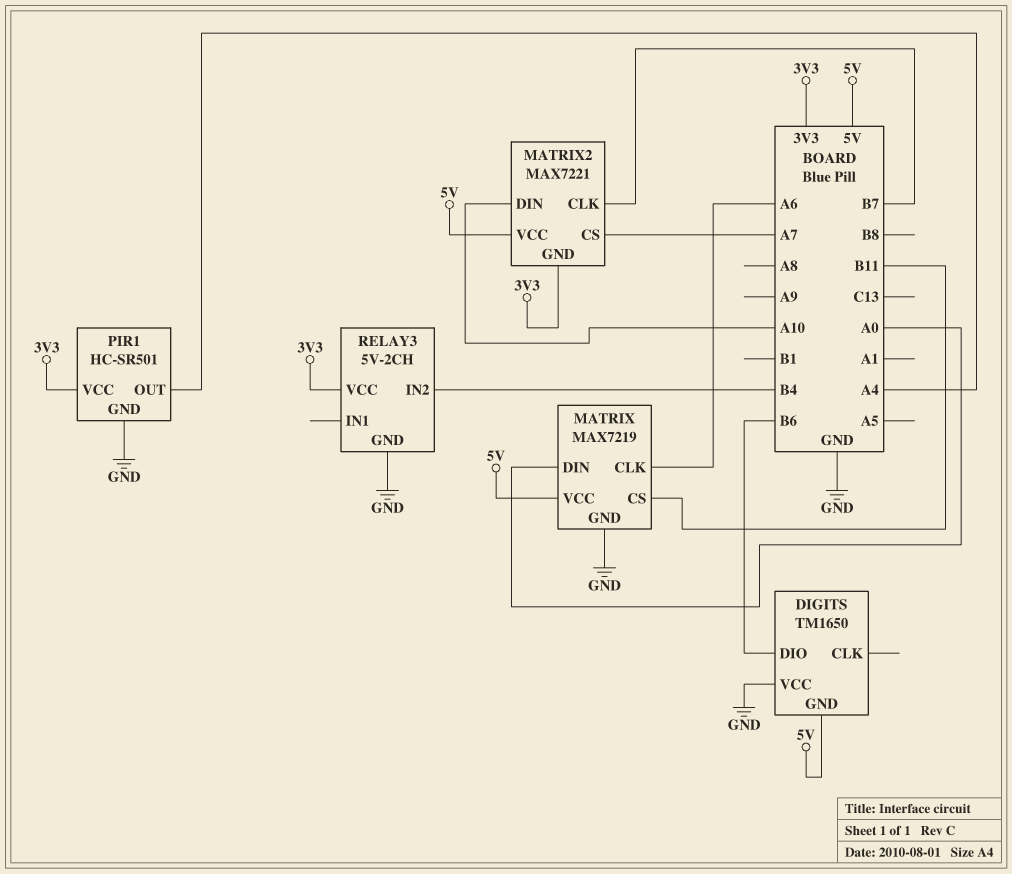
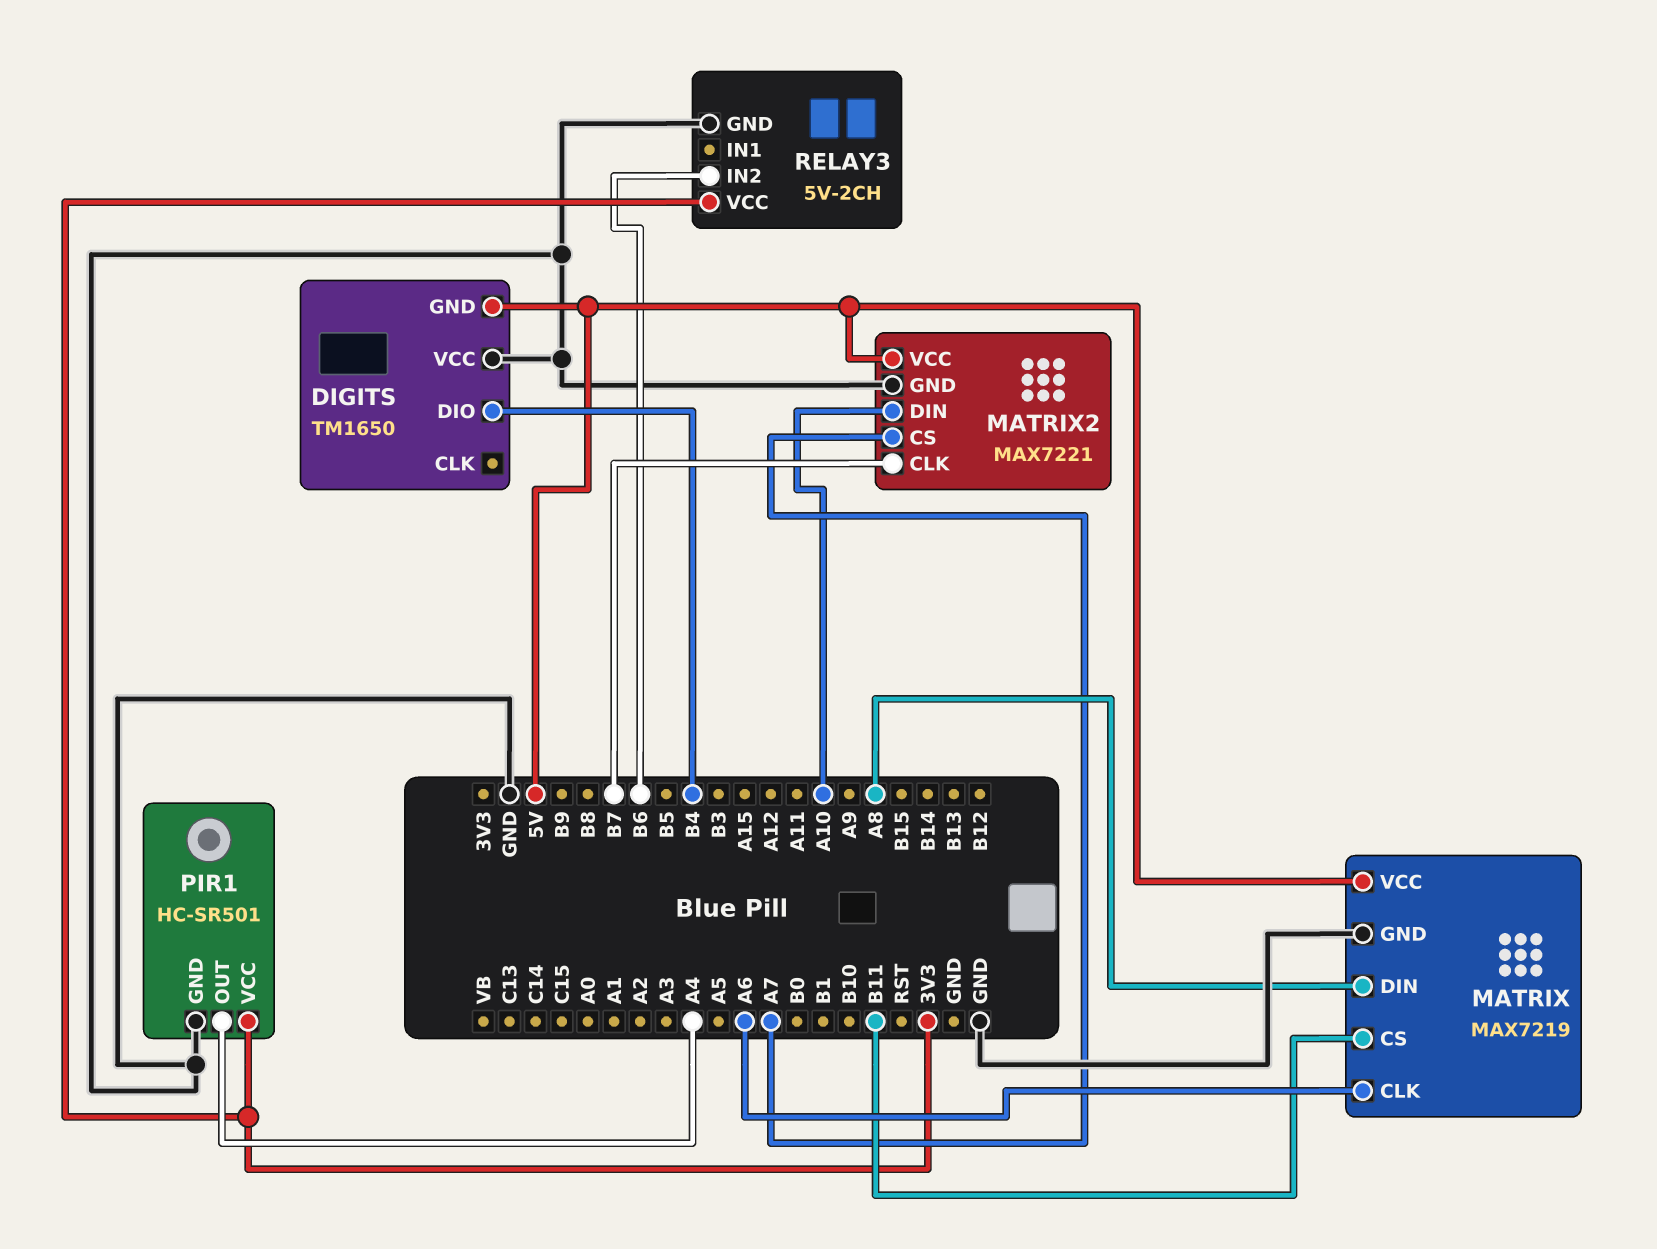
DIGITS pin DIO: B6 -> B4
MATRIX pin DIN: A0 -> A8
MATRIX2 pin GND: 3V3 -> GND
RELAY3 pin IN2: B4 -> B6

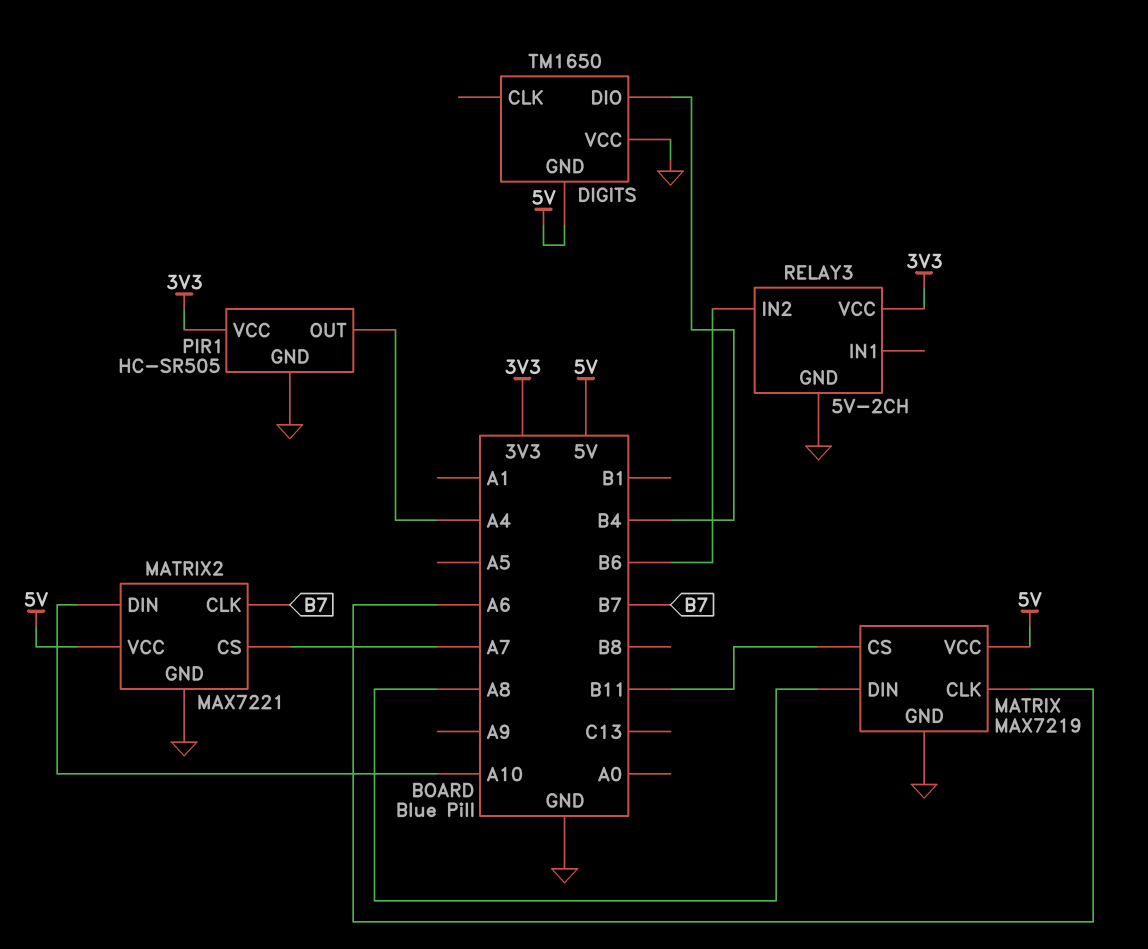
PIR1: HC-SR501 -> HC-SR505

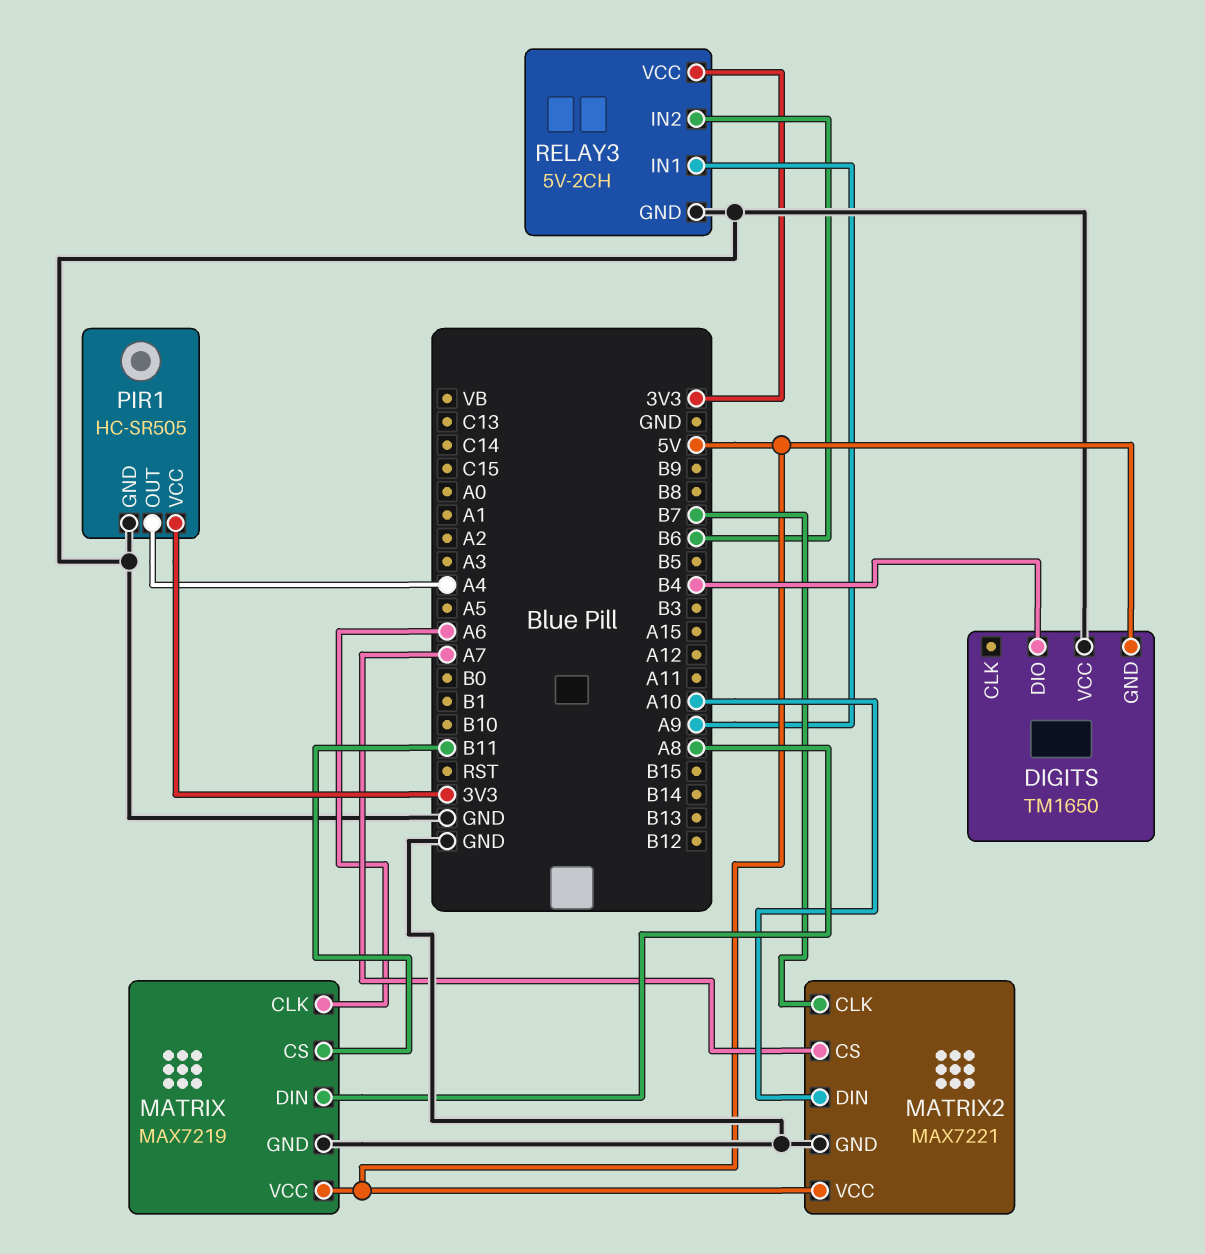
RELAY3 pin IN1: none -> A9

